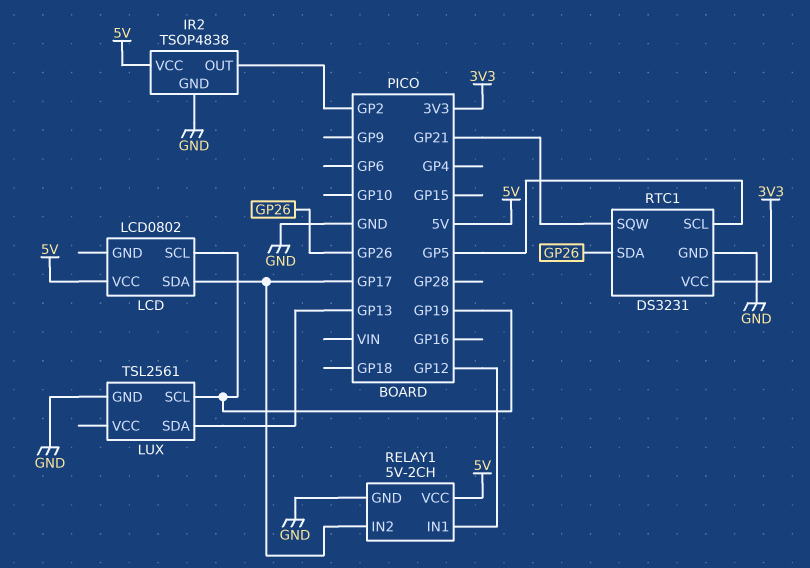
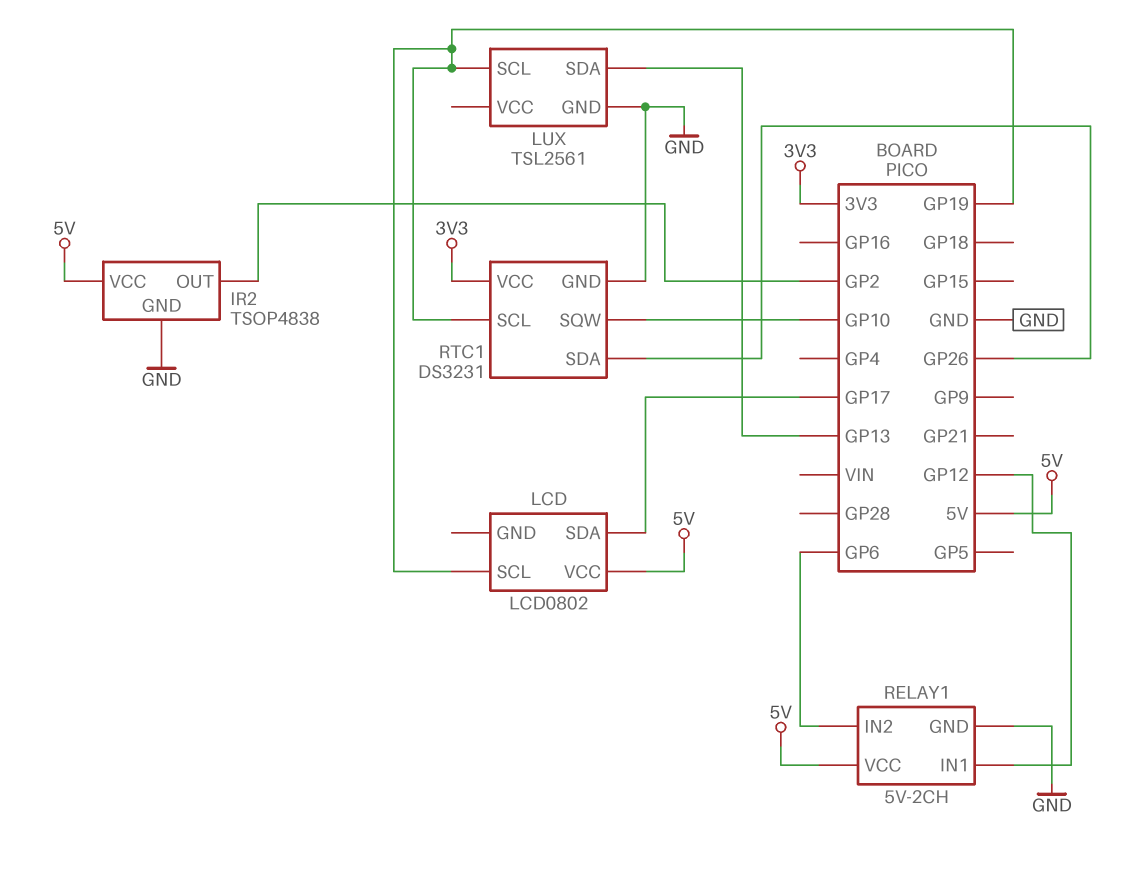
RELAY1 pin IN2: GP17 -> GP6
RTC1 pin SCL: GP5 -> GP19
RTC1 pin SQW: GP21 -> GP10

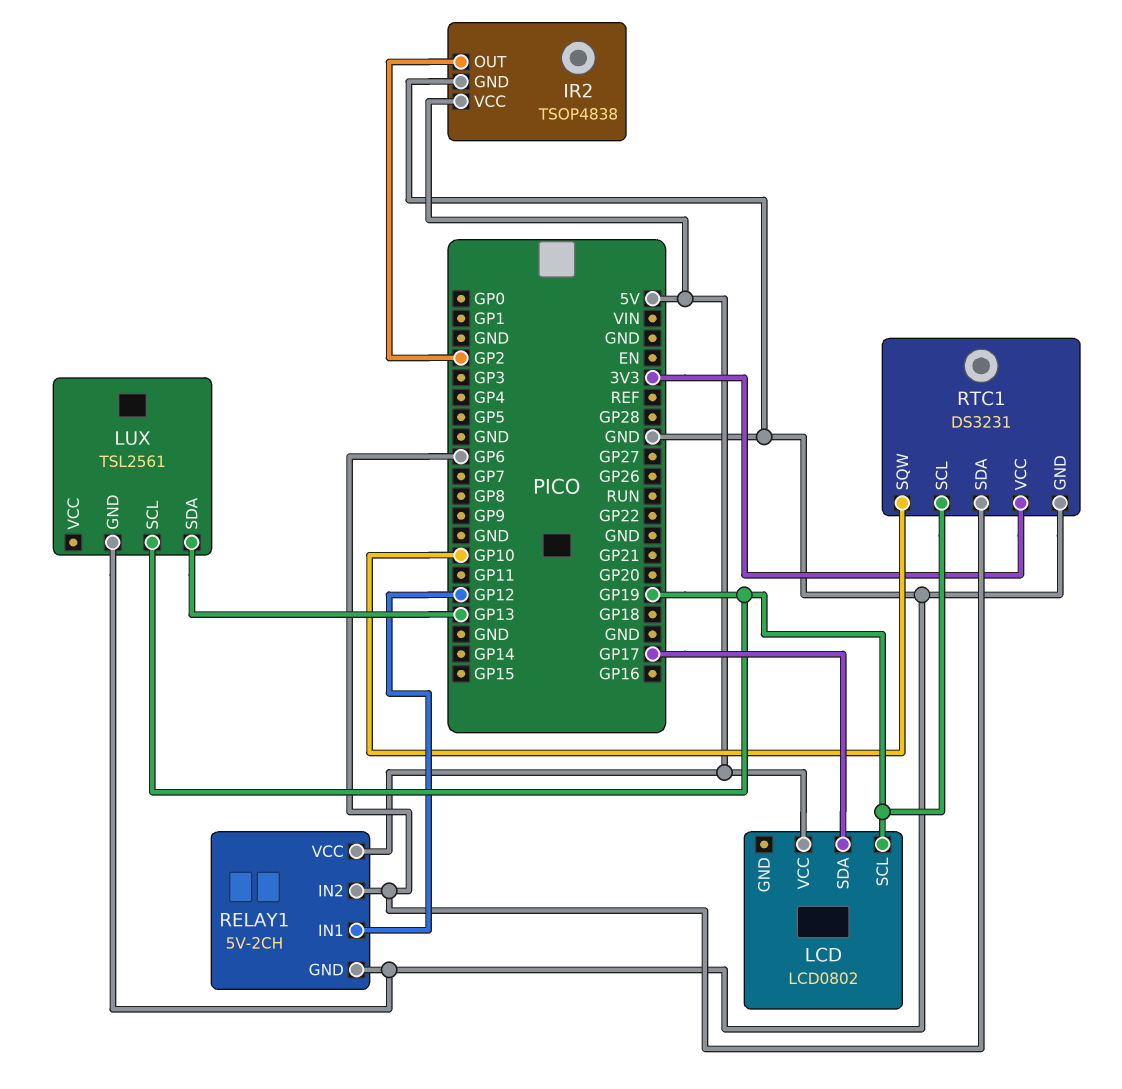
RTC1 pin SDA: GP26 -> GP6

